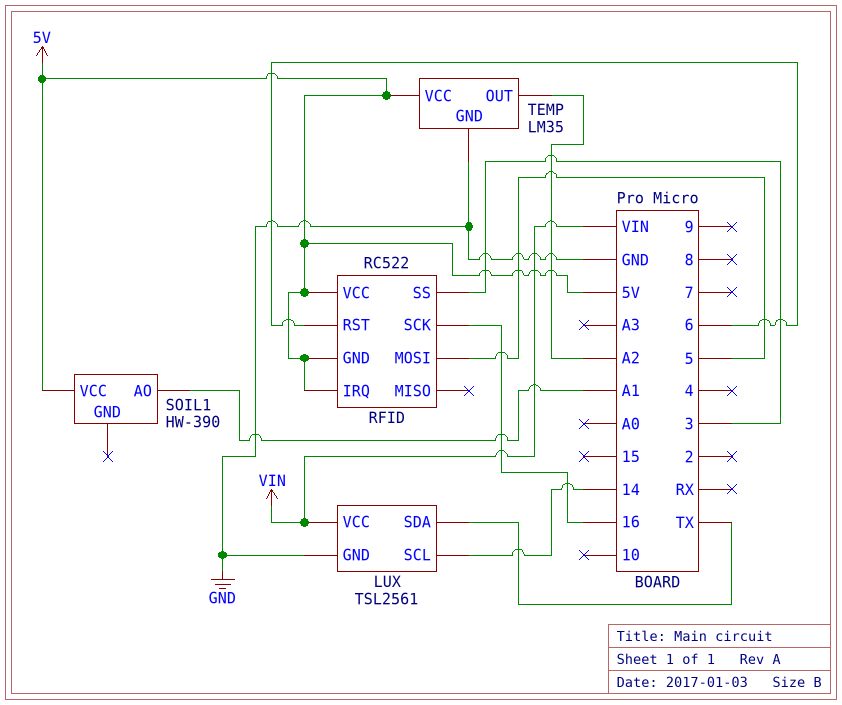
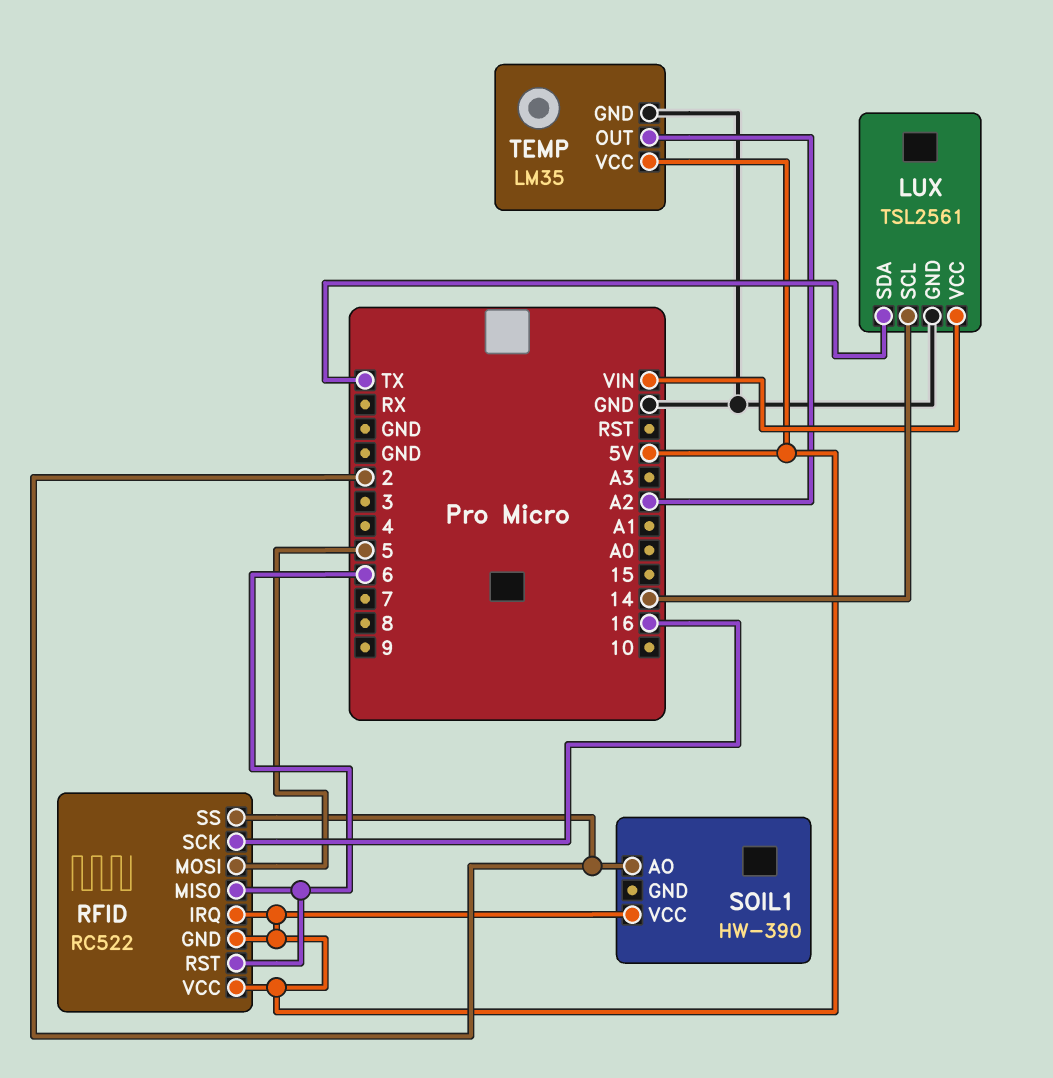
RFID pin MISO: none -> 6
RFID pin SS: 3 -> 2
SOIL1 pin AO: A1 -> 2

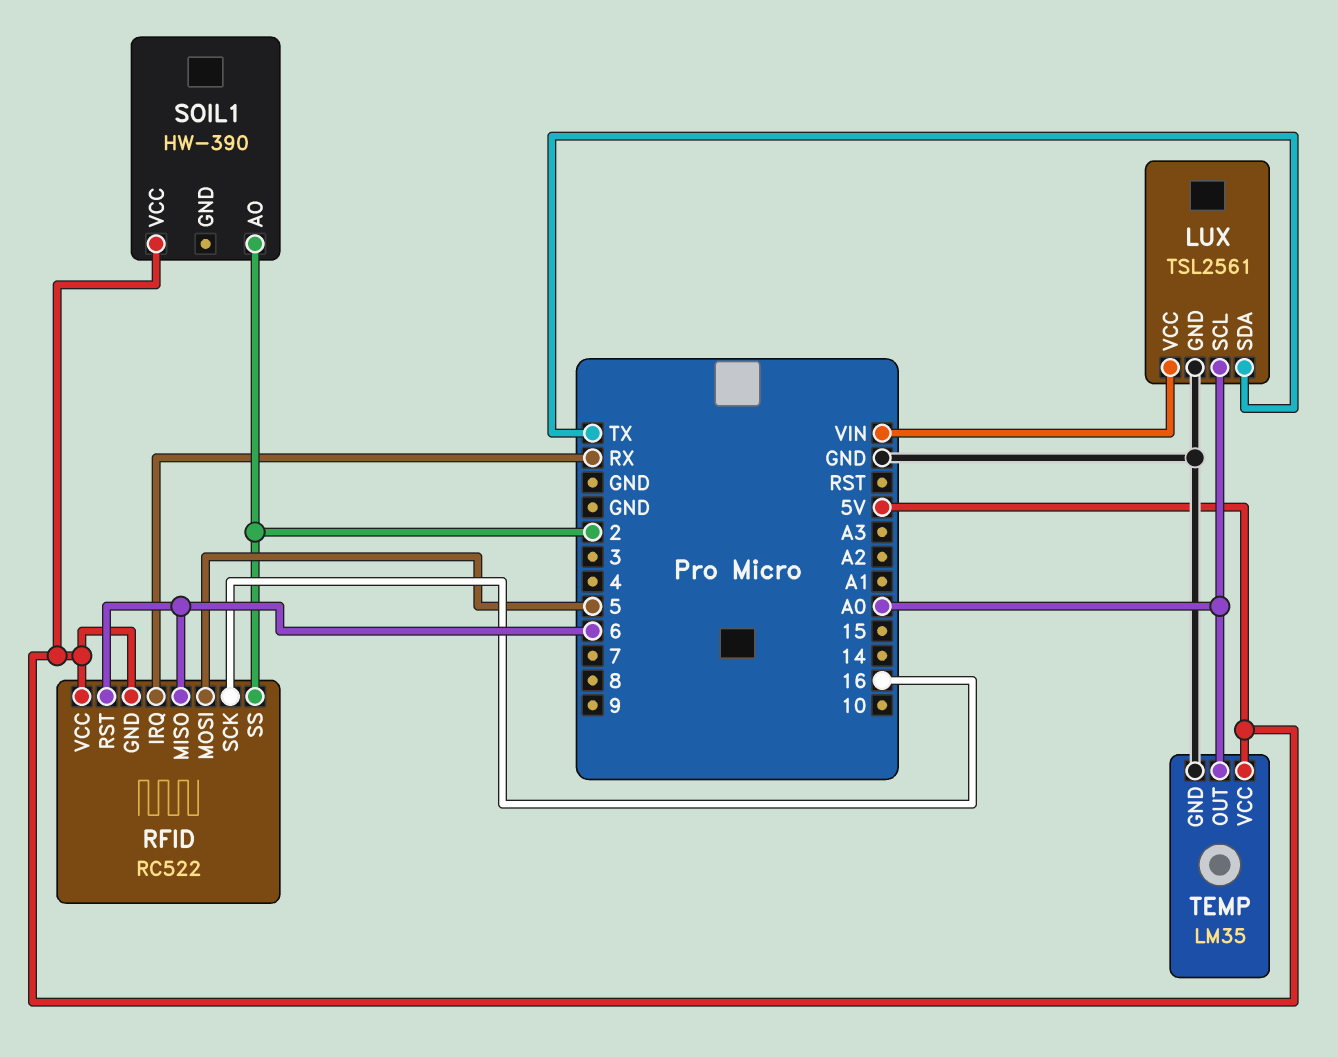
LUX pin SCL: 14 -> A0
RFID pin IRQ: 5V -> RX
TEMP pin OUT: A2 -> A0

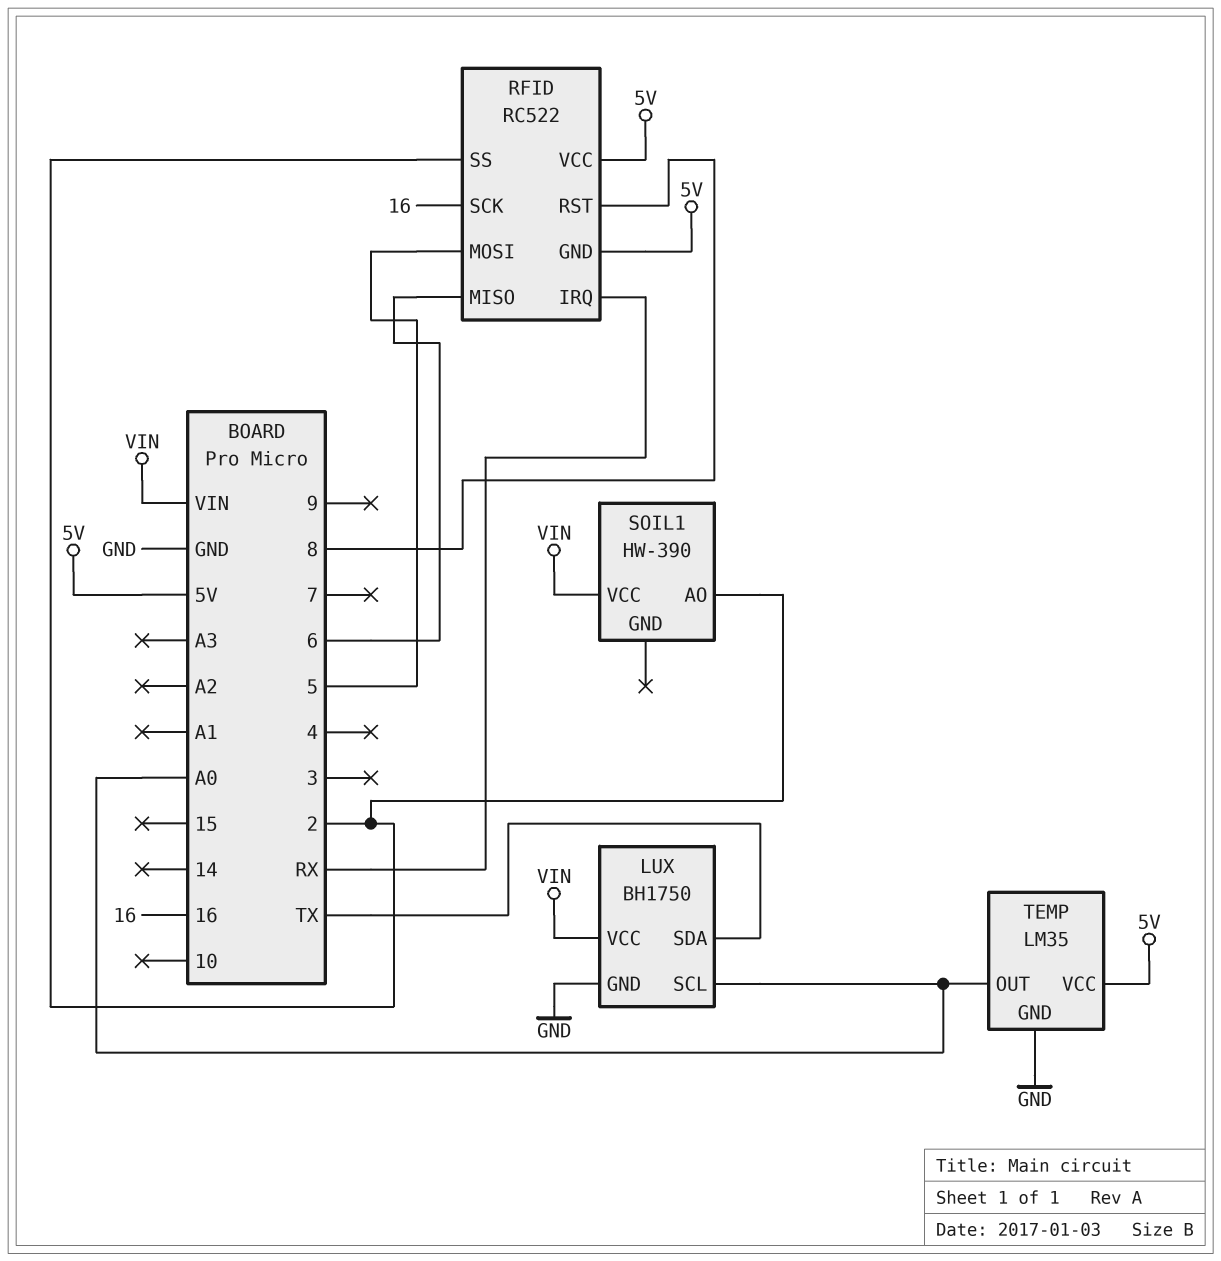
LUX: TSL2561 -> BH1750
RFID pin RST: 6 -> 8
SOIL1 pin VCC: 5V -> VIN

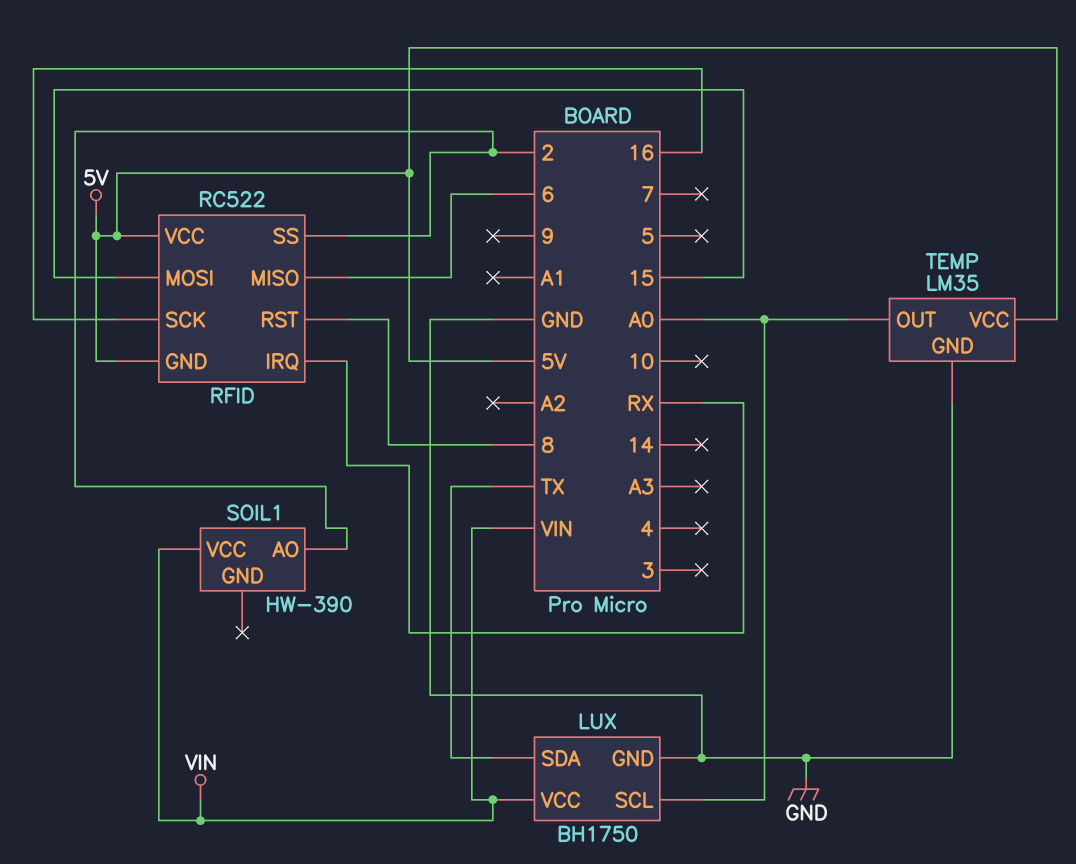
RFID pin MOSI: 5 -> 15

